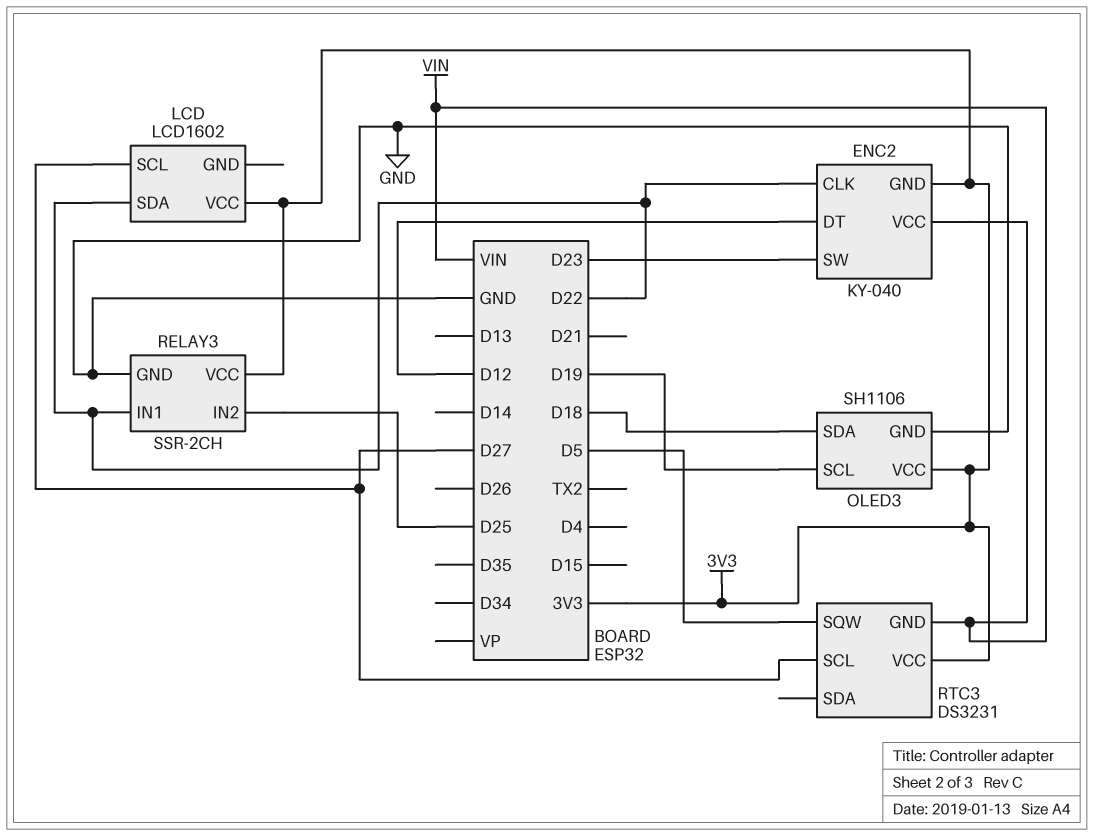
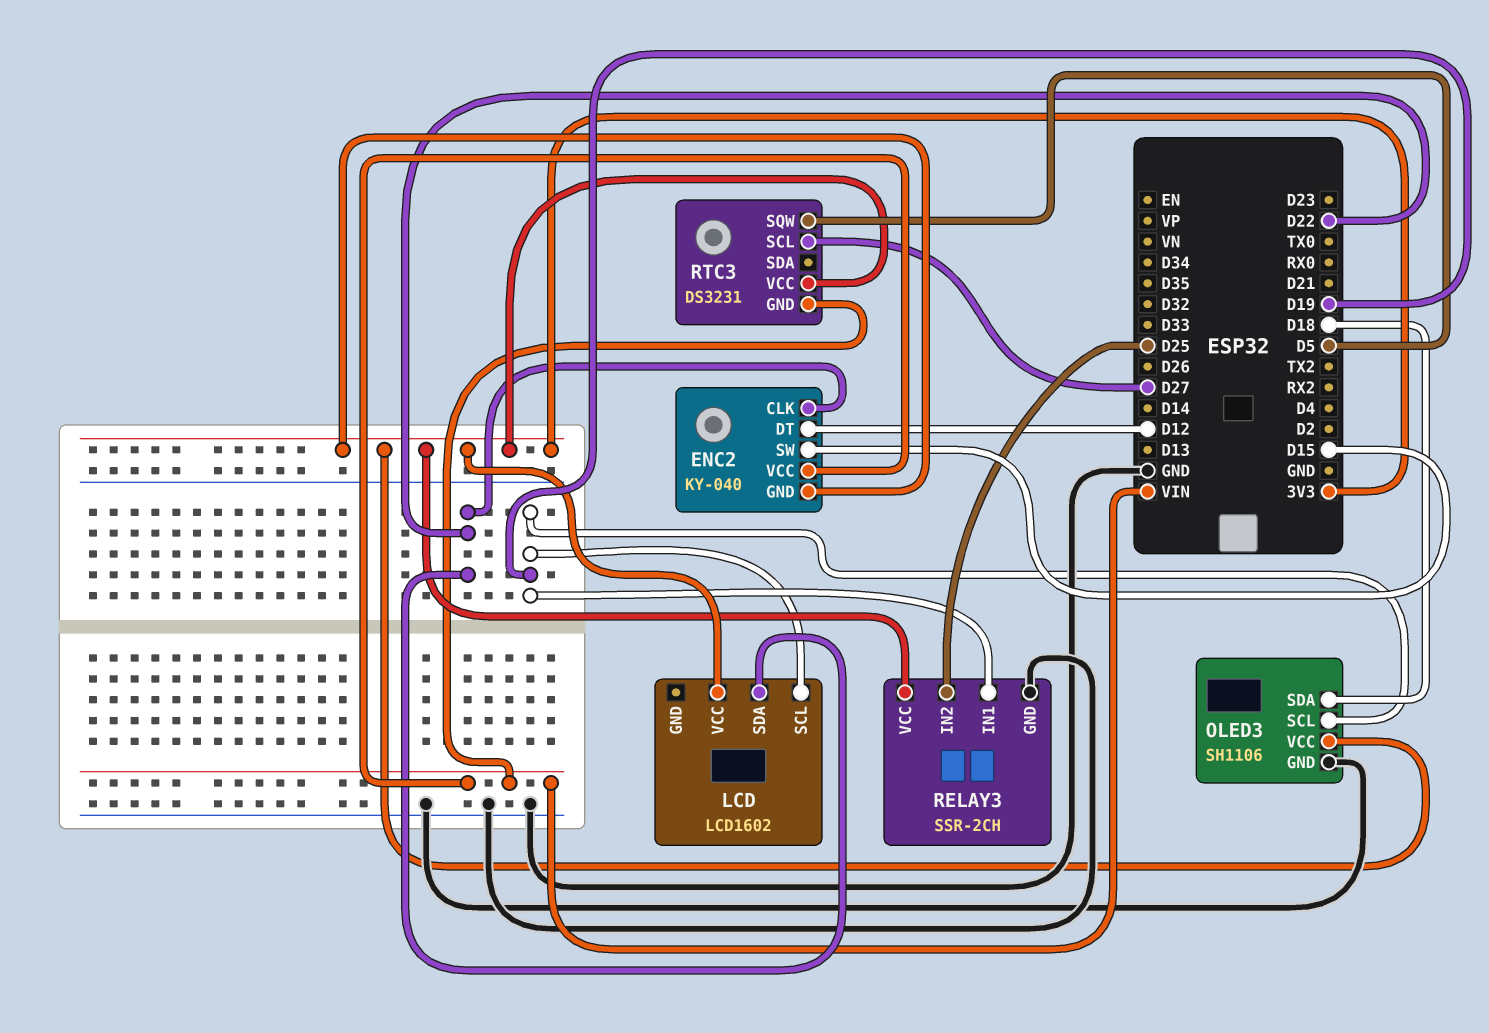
ENC2 pin SW: D23 -> D15
LCD pin SCL: D27 -> D19
RELAY3 pin IN1: D22 -> D19

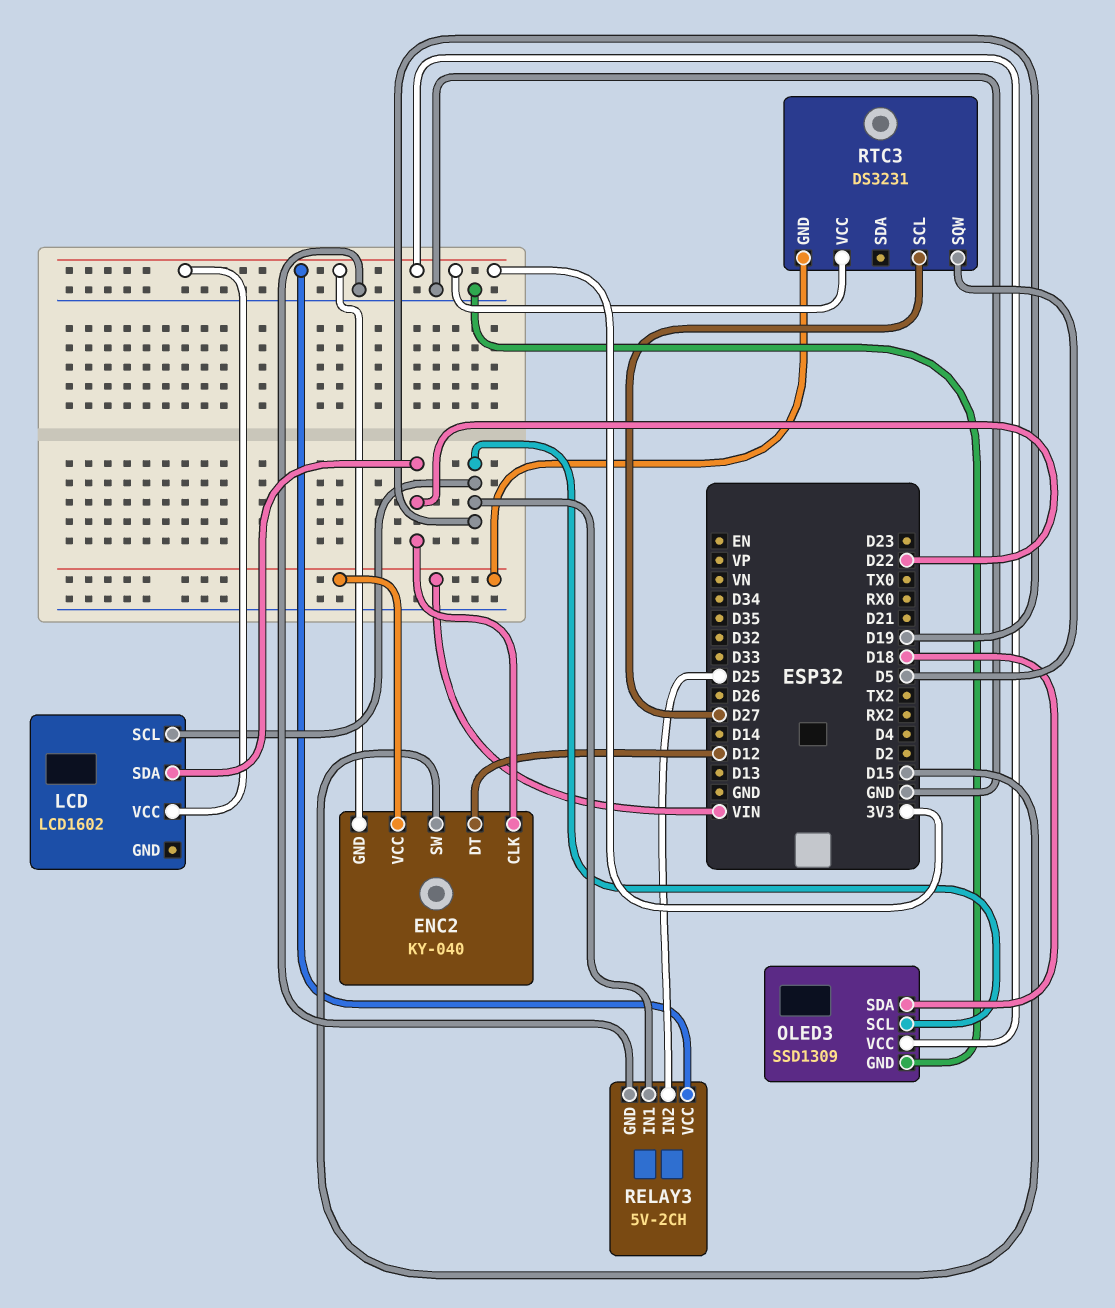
OLED3: SH1106 -> SSD1309
RELAY3: SSR-2CH -> 5V-2CH

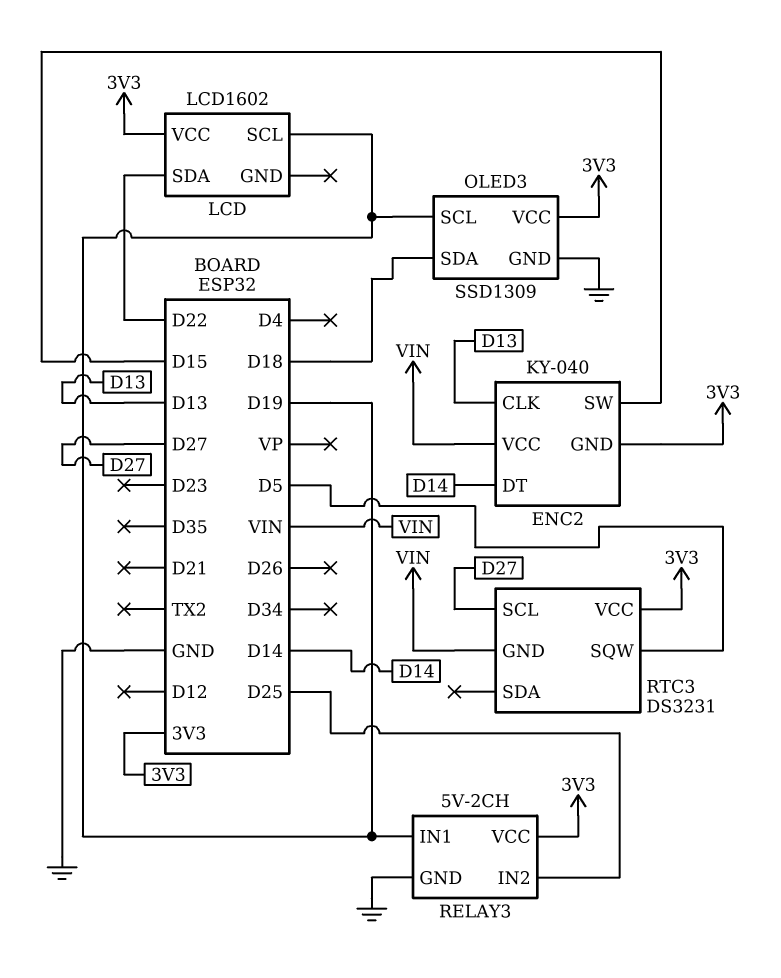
ENC2 pin CLK: D22 -> D13
ENC2 pin DT: D12 -> D14

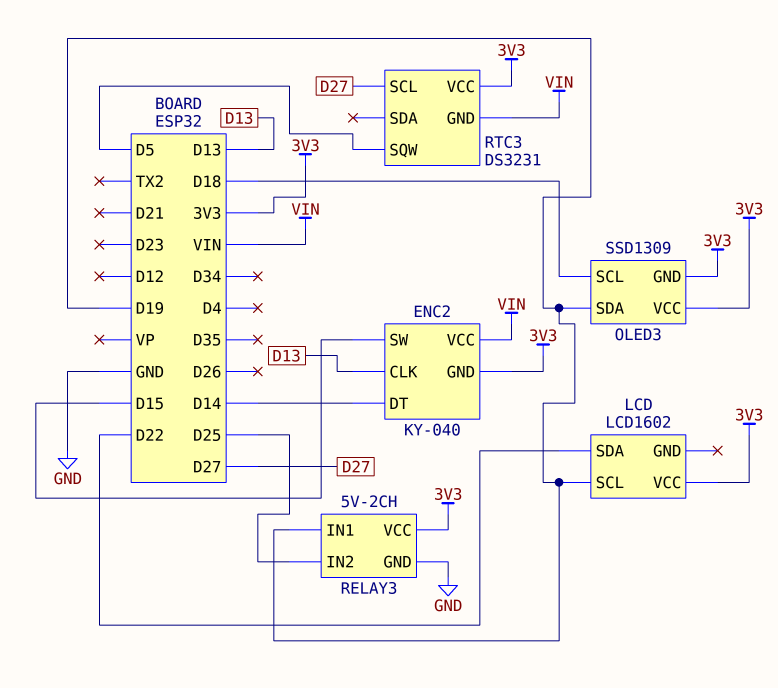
OLED3 pin GND: GND -> 3V3
OLED3 pin SCL: D19 -> D18
OLED3 pin SDA: D18 -> D19

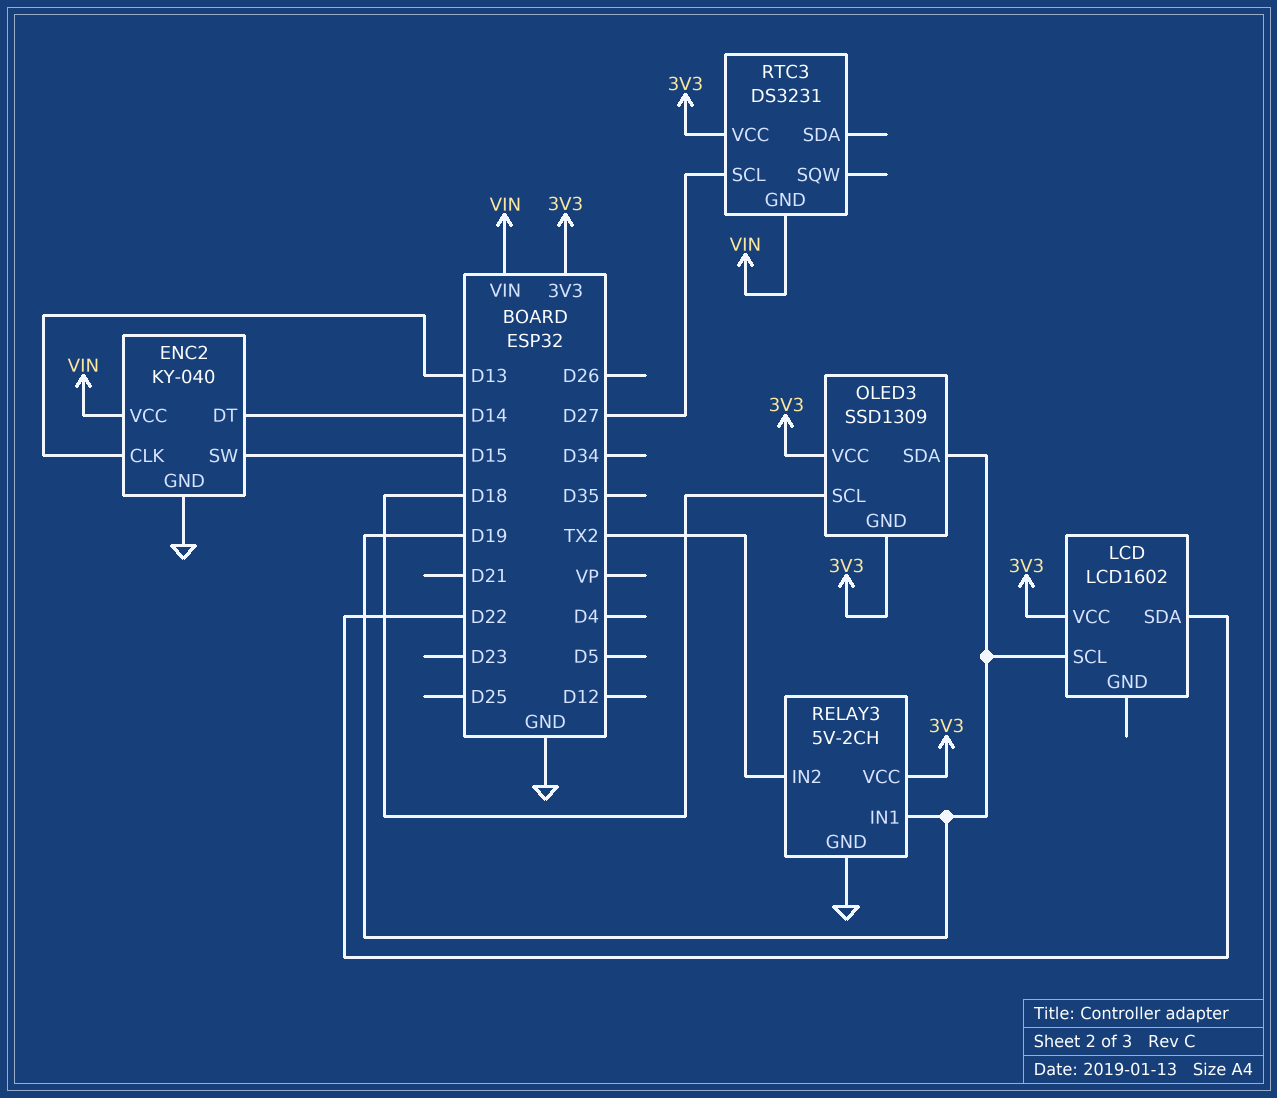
ENC2 pin GND: 3V3 -> GND
RELAY3 pin IN2: D25 -> TX2
RTC3 pin SQW: D5 -> none

